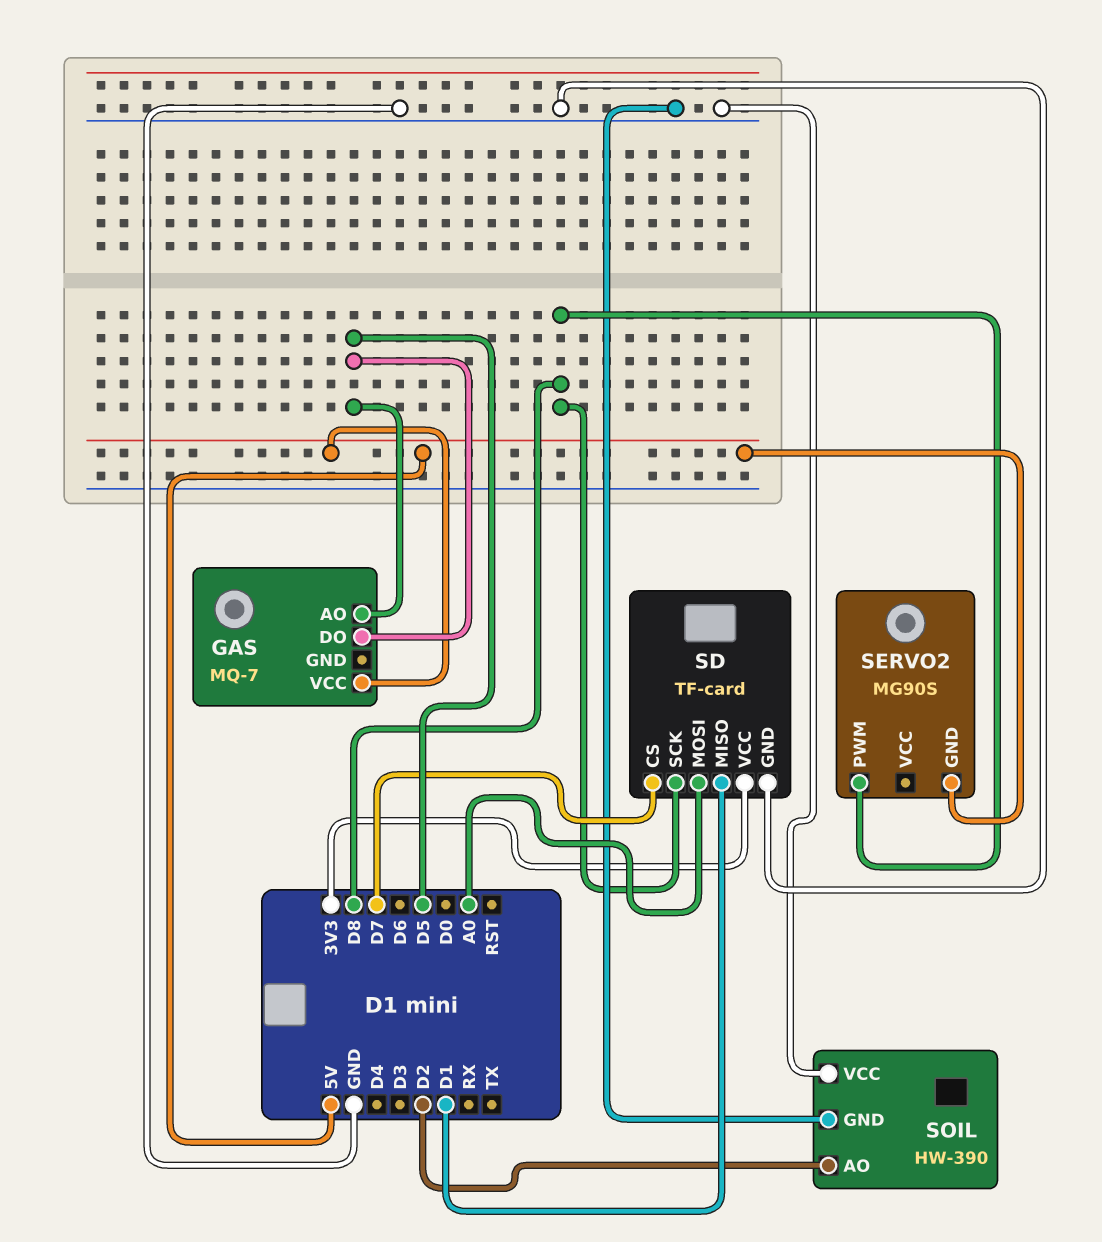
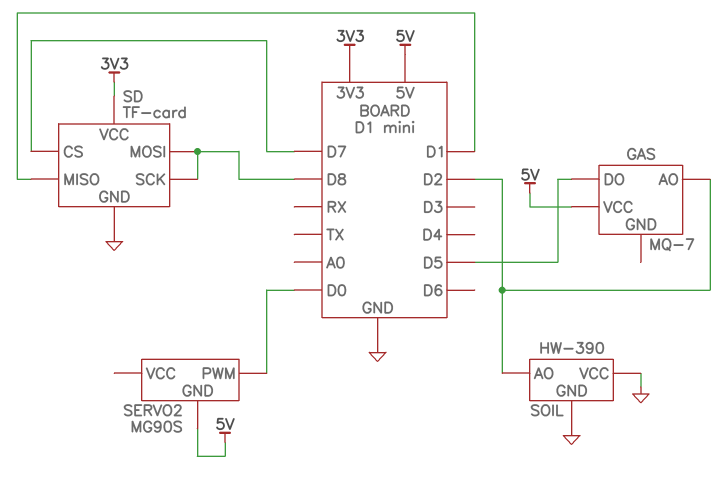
GAS pin AO: D5 -> D2
SD pin MOSI: A0 -> D8
SERVO2 pin PWM: D8 -> D0

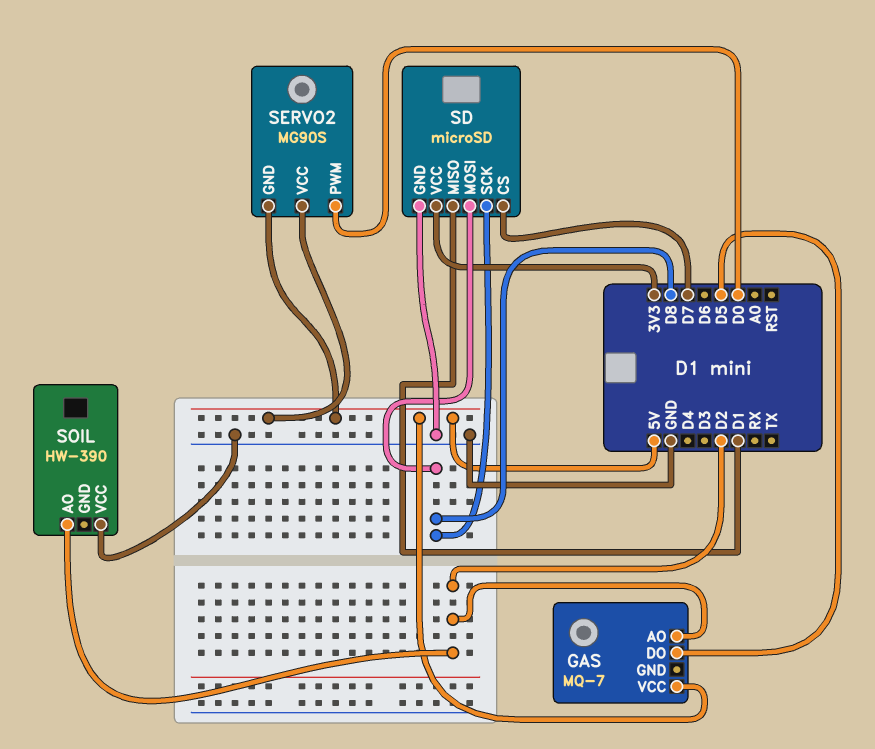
SD: TF-card -> microSD
SERVO2 pin VCC: none -> 5V
SOIL pin GND: GND -> none

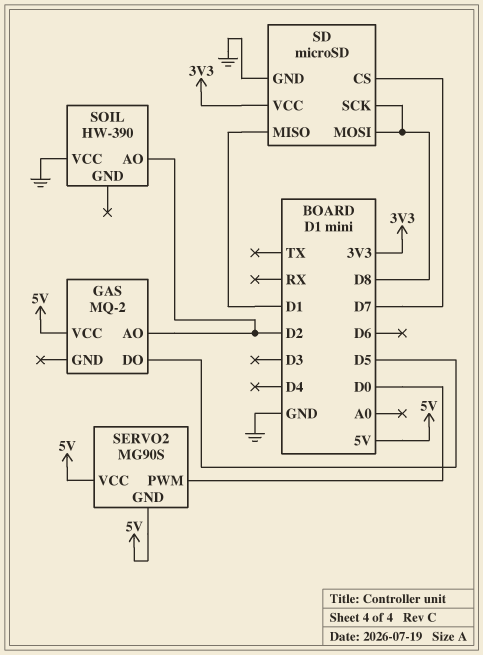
GAS: MQ-7 -> MQ-2

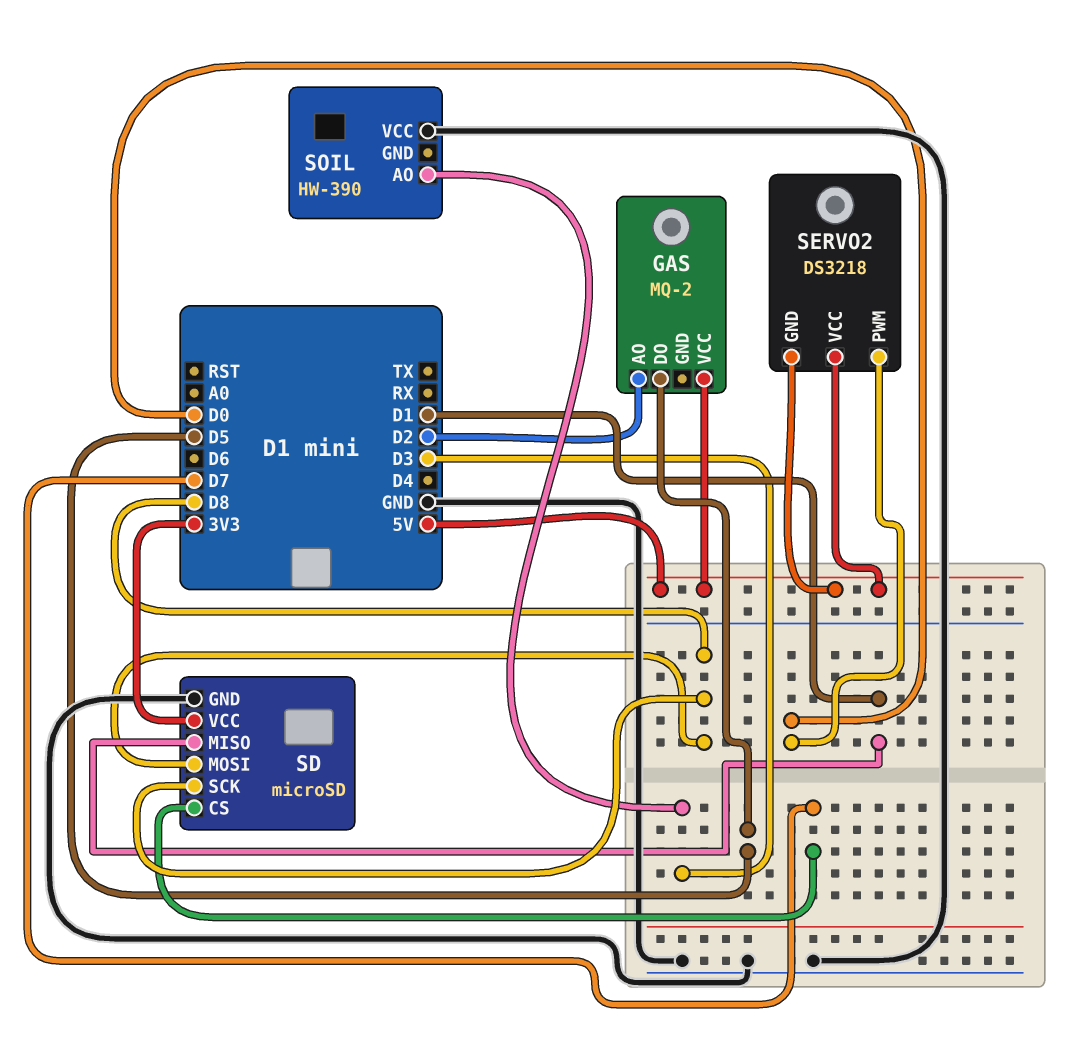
SERVO2: MG90S -> DS3218
SOIL pin AO: D2 -> D3

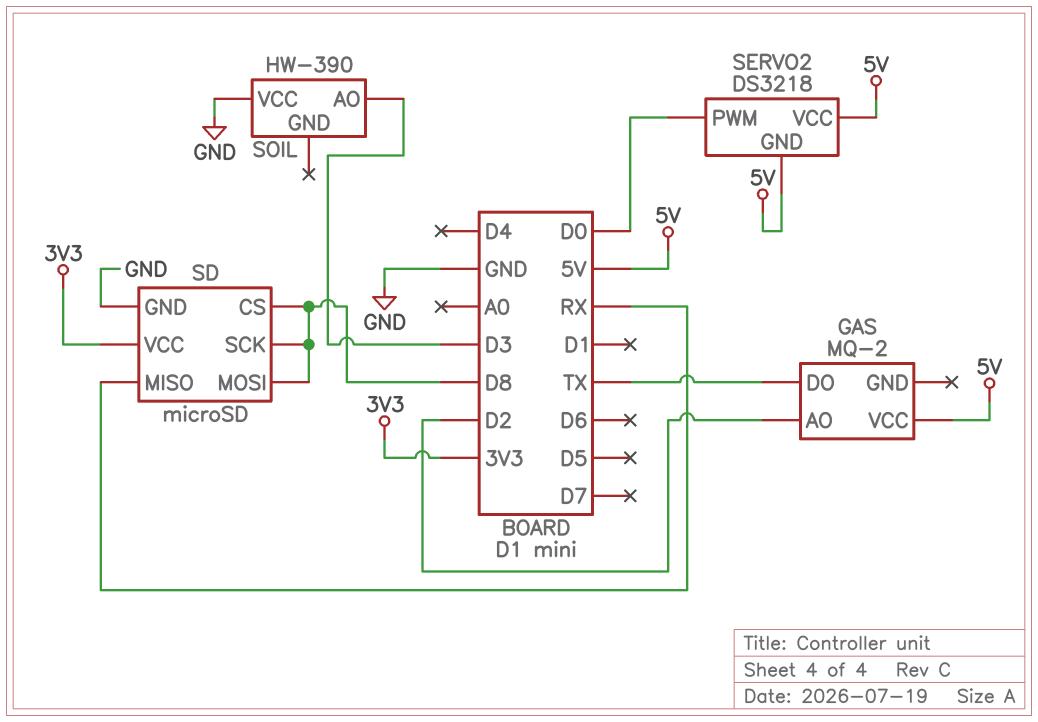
GAS pin DO: D5 -> TX
SD pin CS: D7 -> D8
SD pin MISO: D1 -> RX

